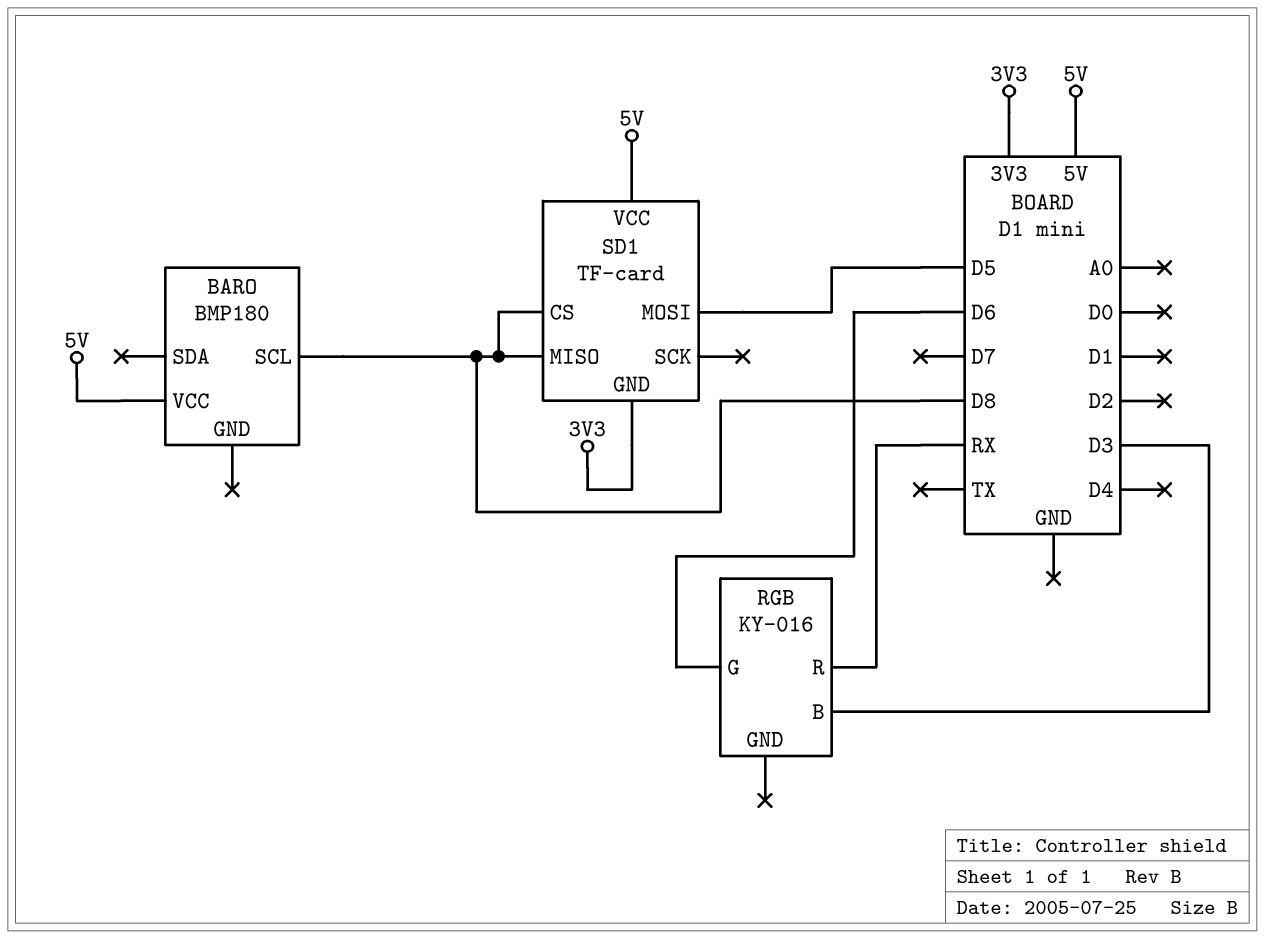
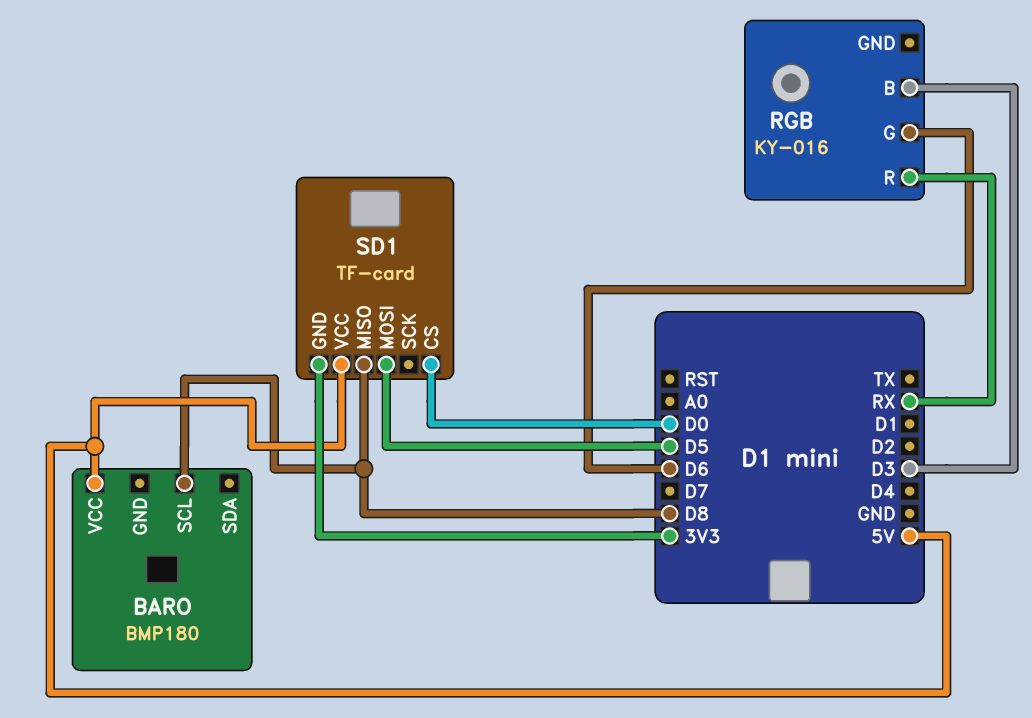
SD1 pin CS: D8 -> D0

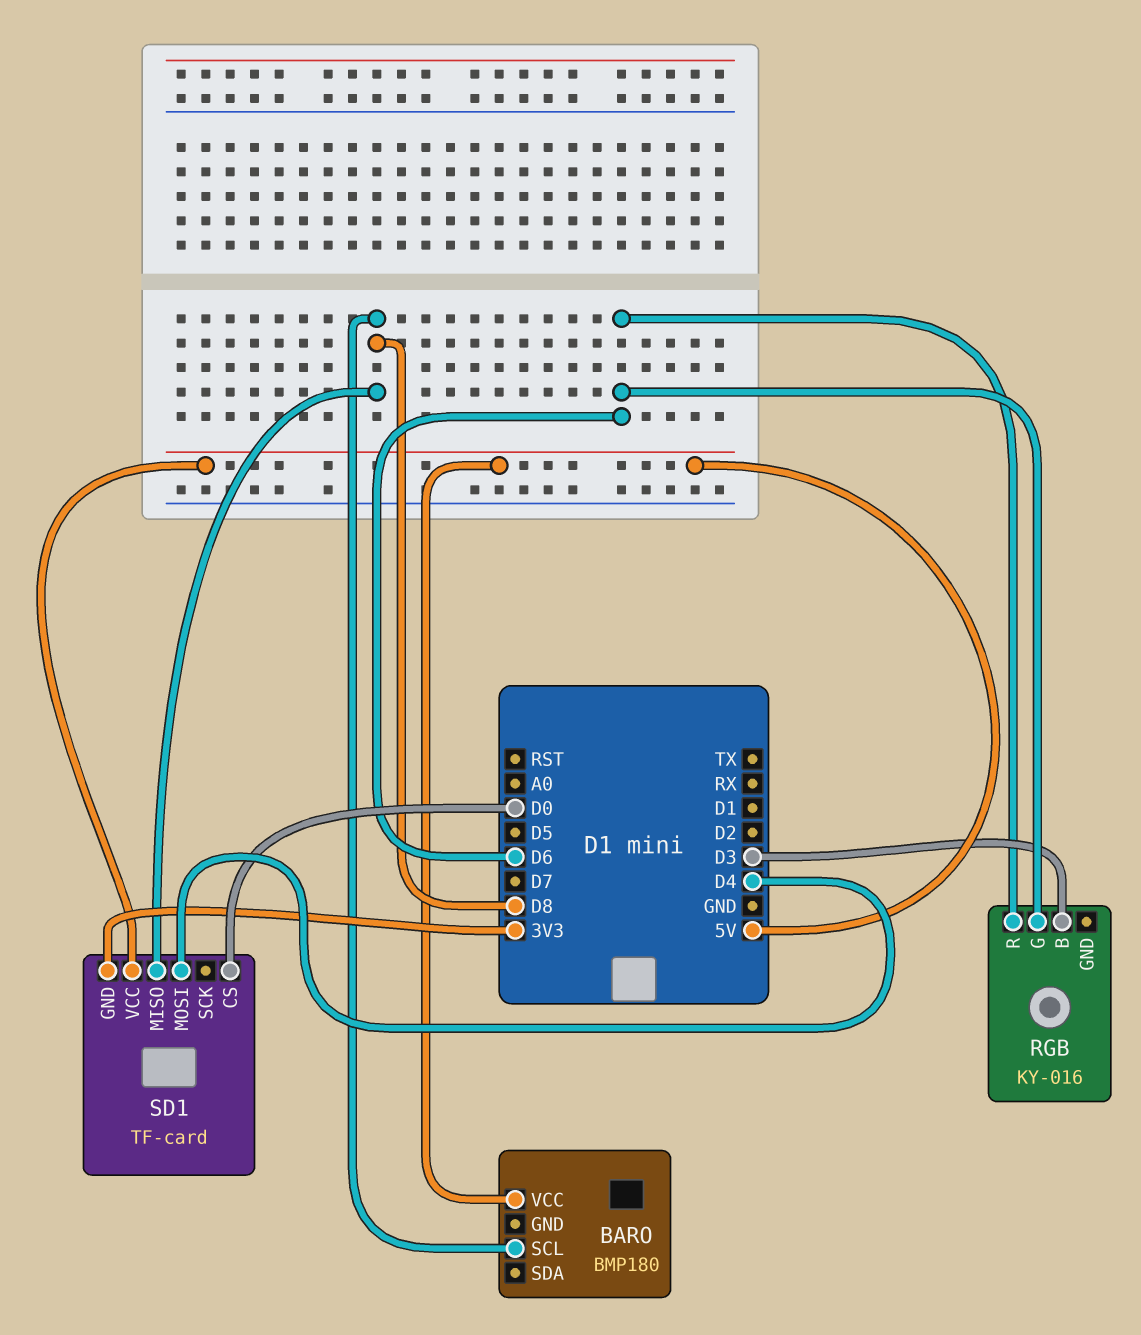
RGB pin R: RX -> D6
SD1 pin MOSI: D5 -> D4

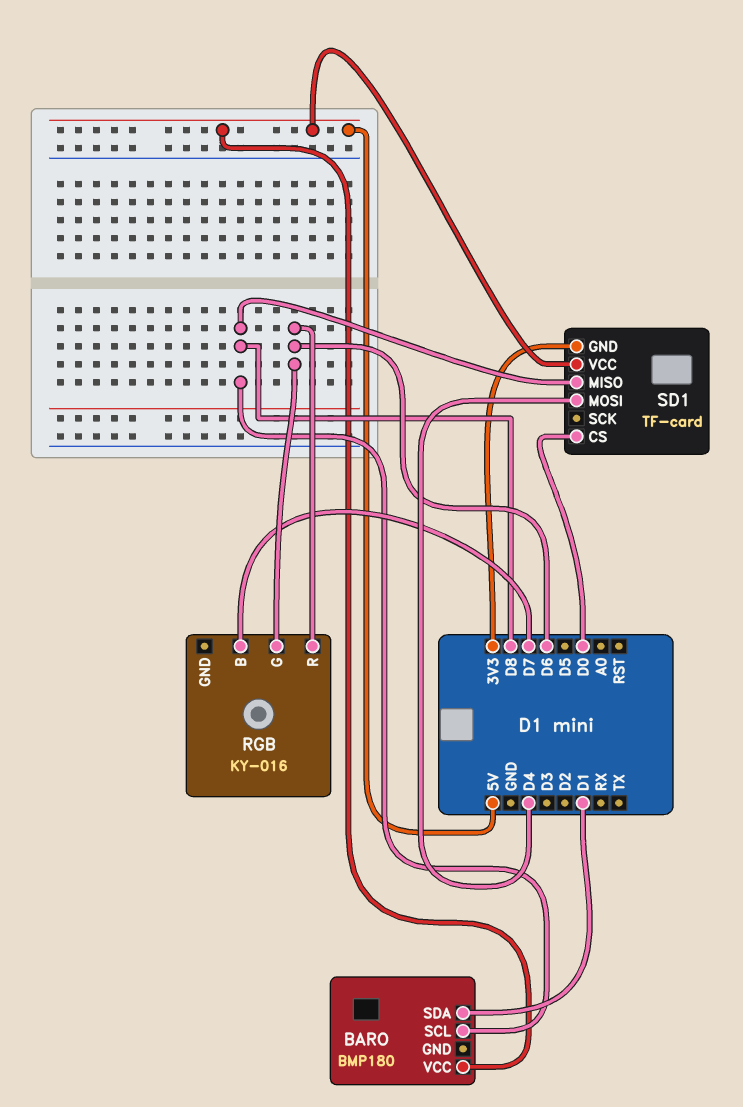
BARO pin SDA: none -> D1
RGB pin B: D3 -> D7

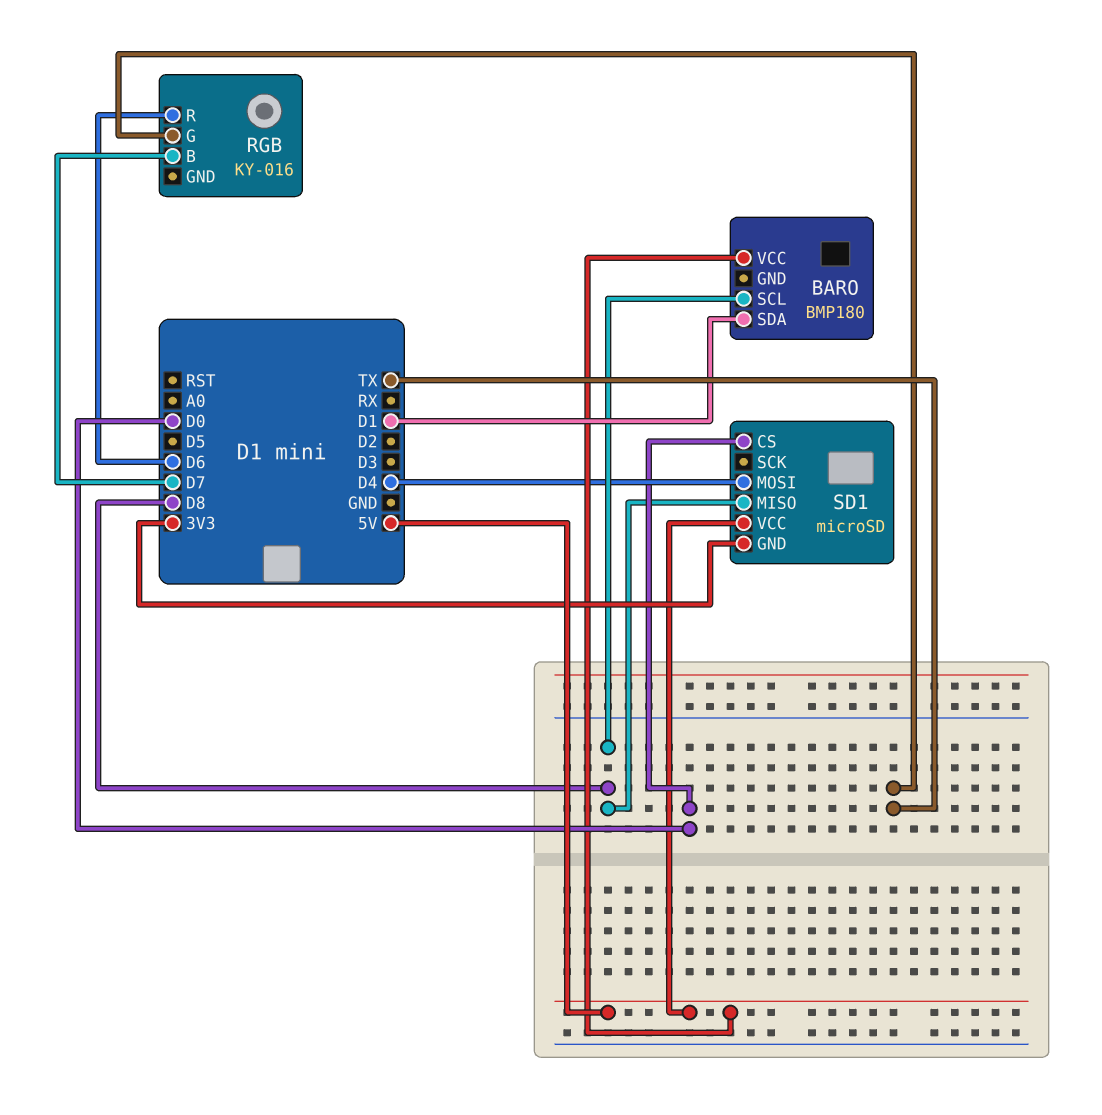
RGB pin G: D6 -> TX
SD1: TF-card -> microSD

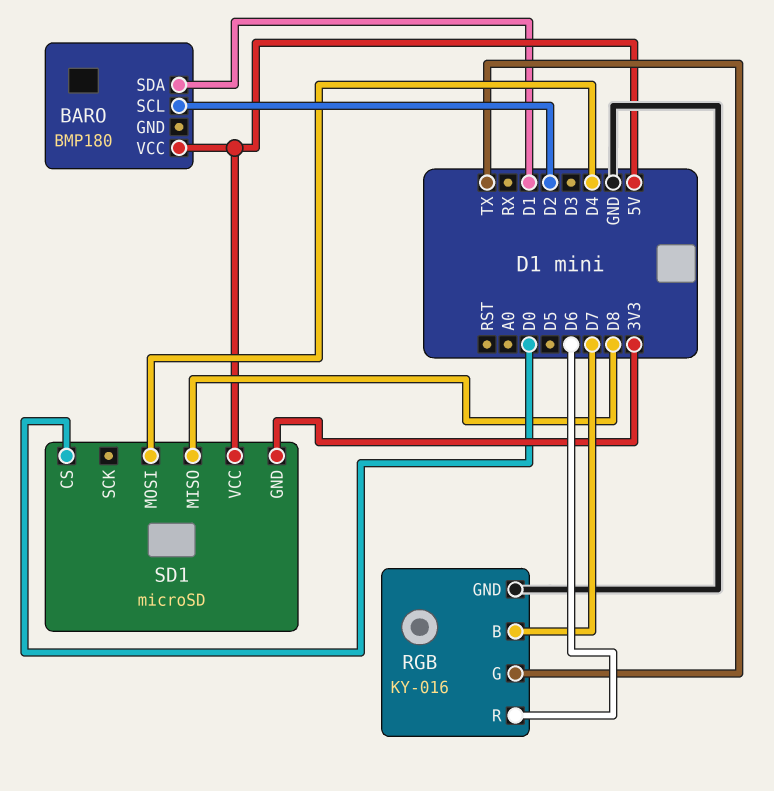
BARO pin SCL: D8 -> D2
RGB pin GND: none -> GND

